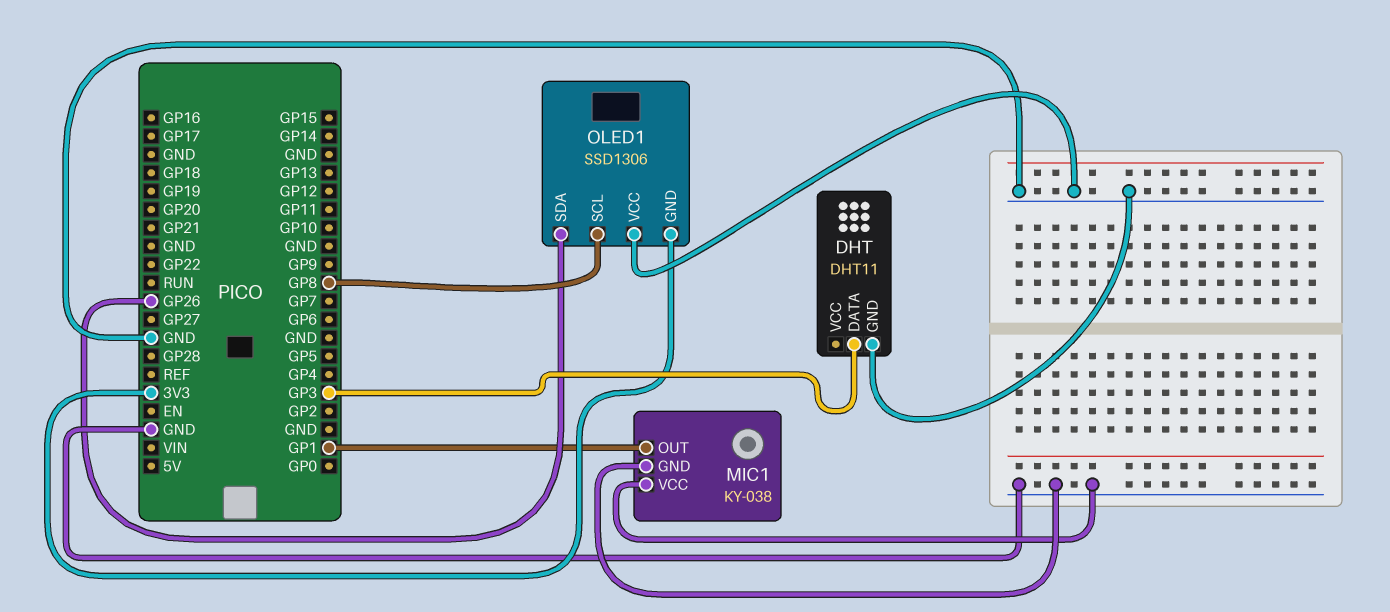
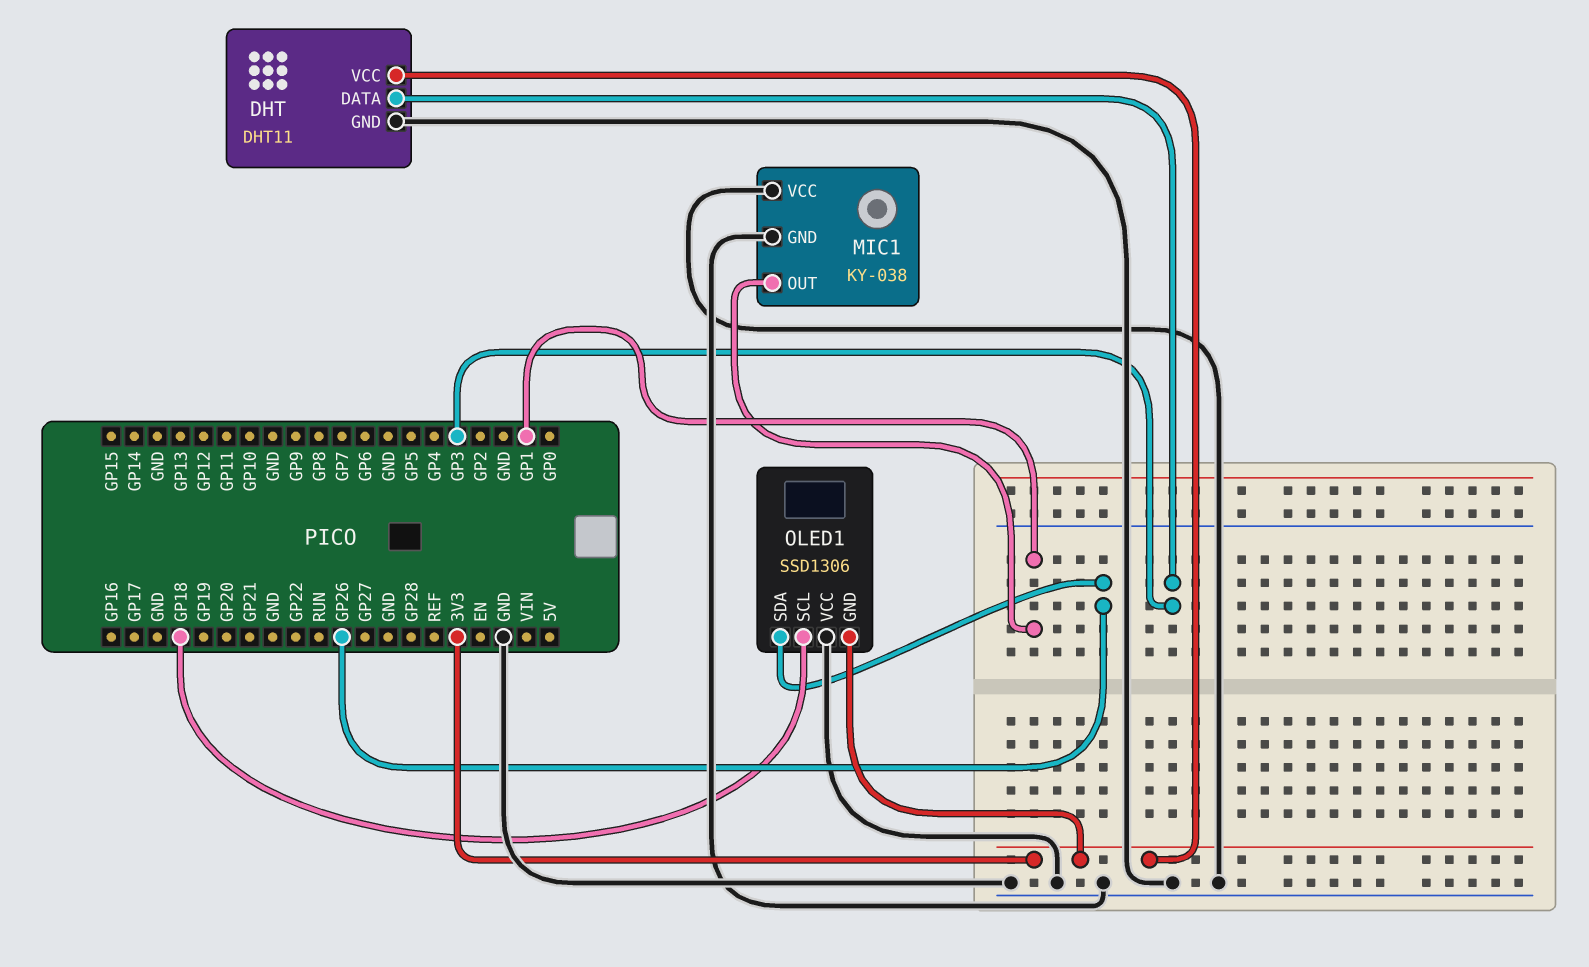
DHT pin VCC: none -> 3V3
OLED1 pin SCL: GP8 -> GP18

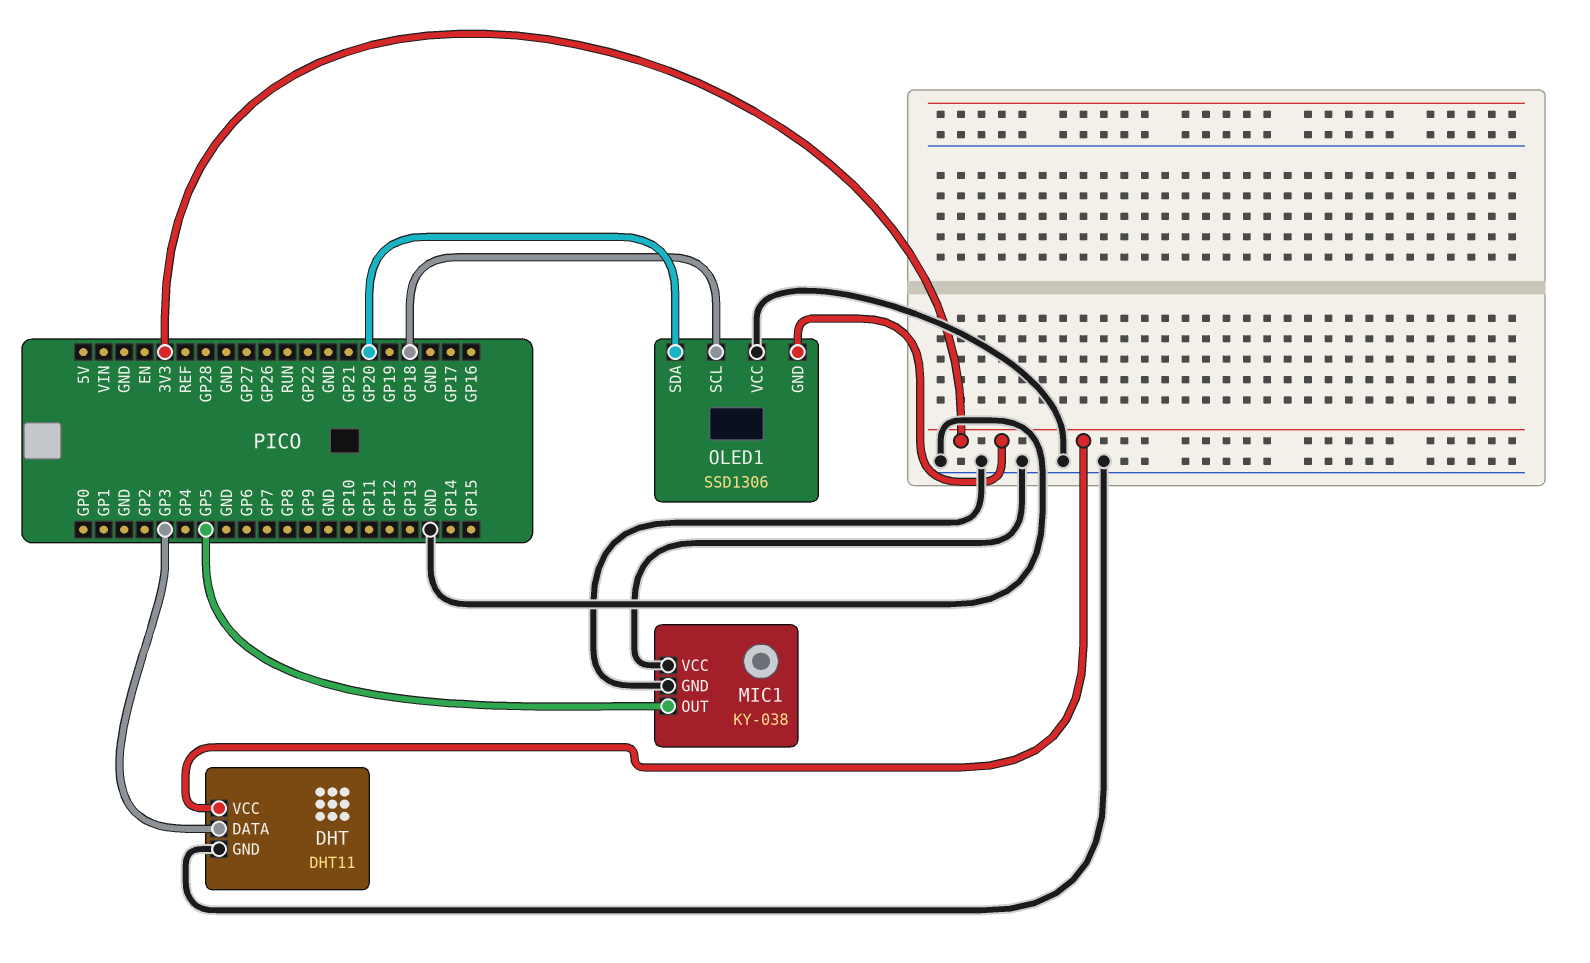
MIC1 pin OUT: GP1 -> GP5
OLED1 pin SDA: GP26 -> GP20

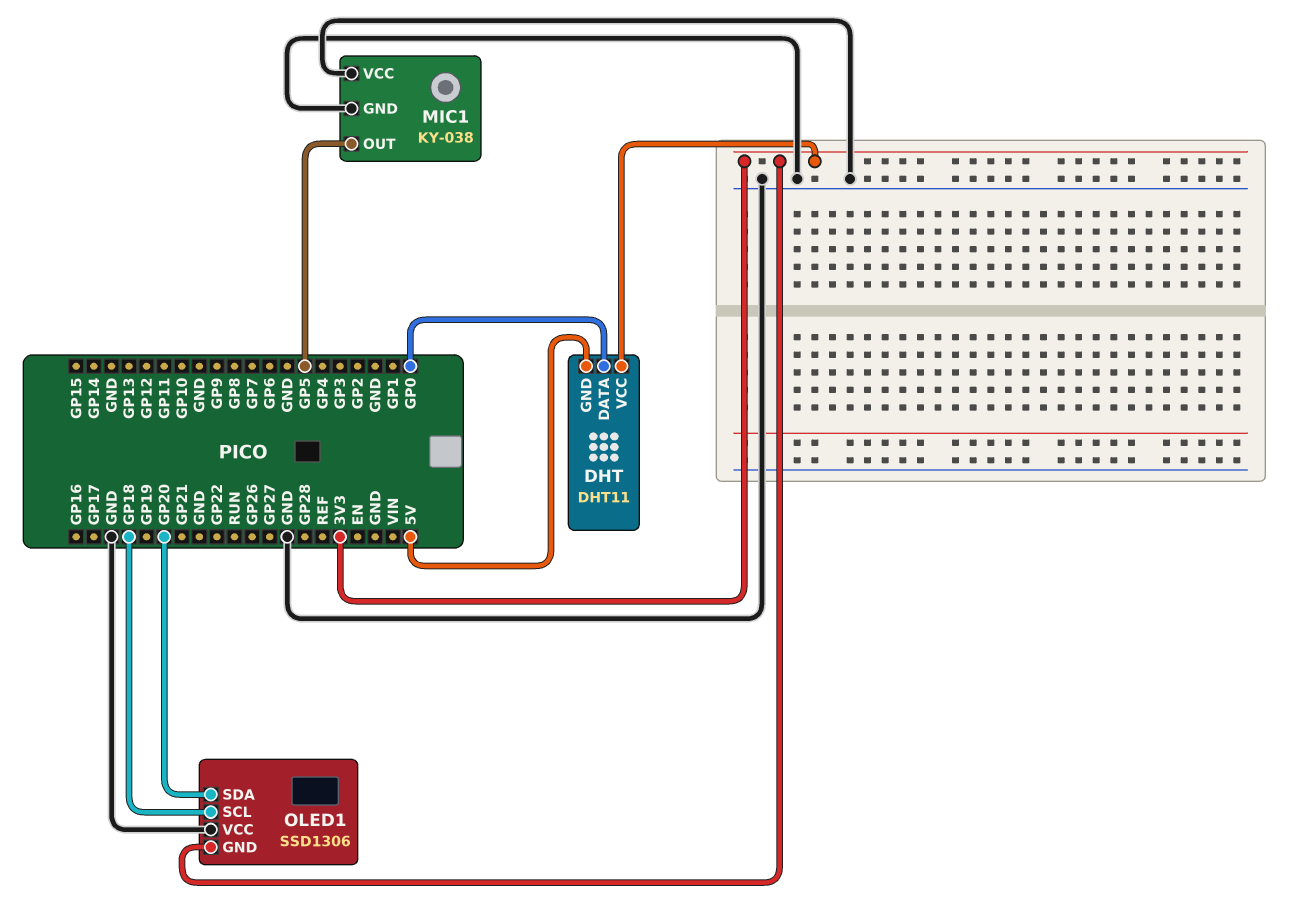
DHT pin DATA: GP3 -> GP0
DHT pin GND: GND -> 5V

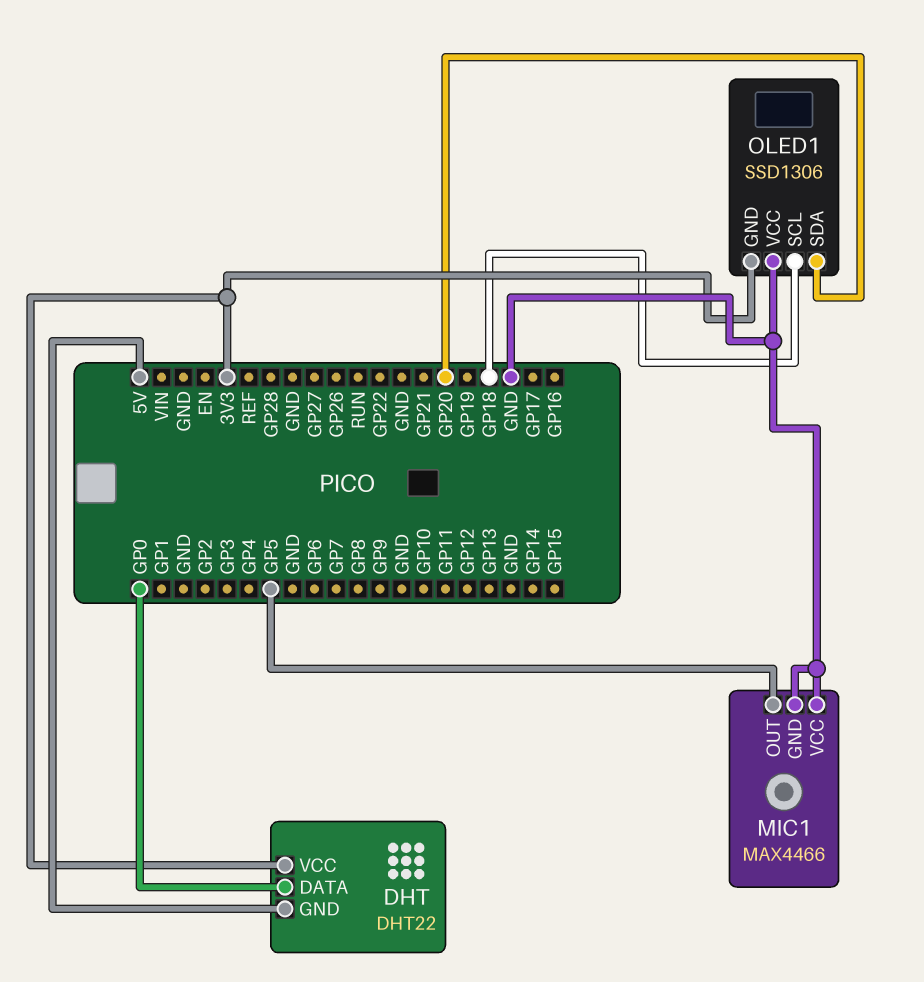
DHT: DHT11 -> DHT22
MIC1: KY-038 -> MAX4466

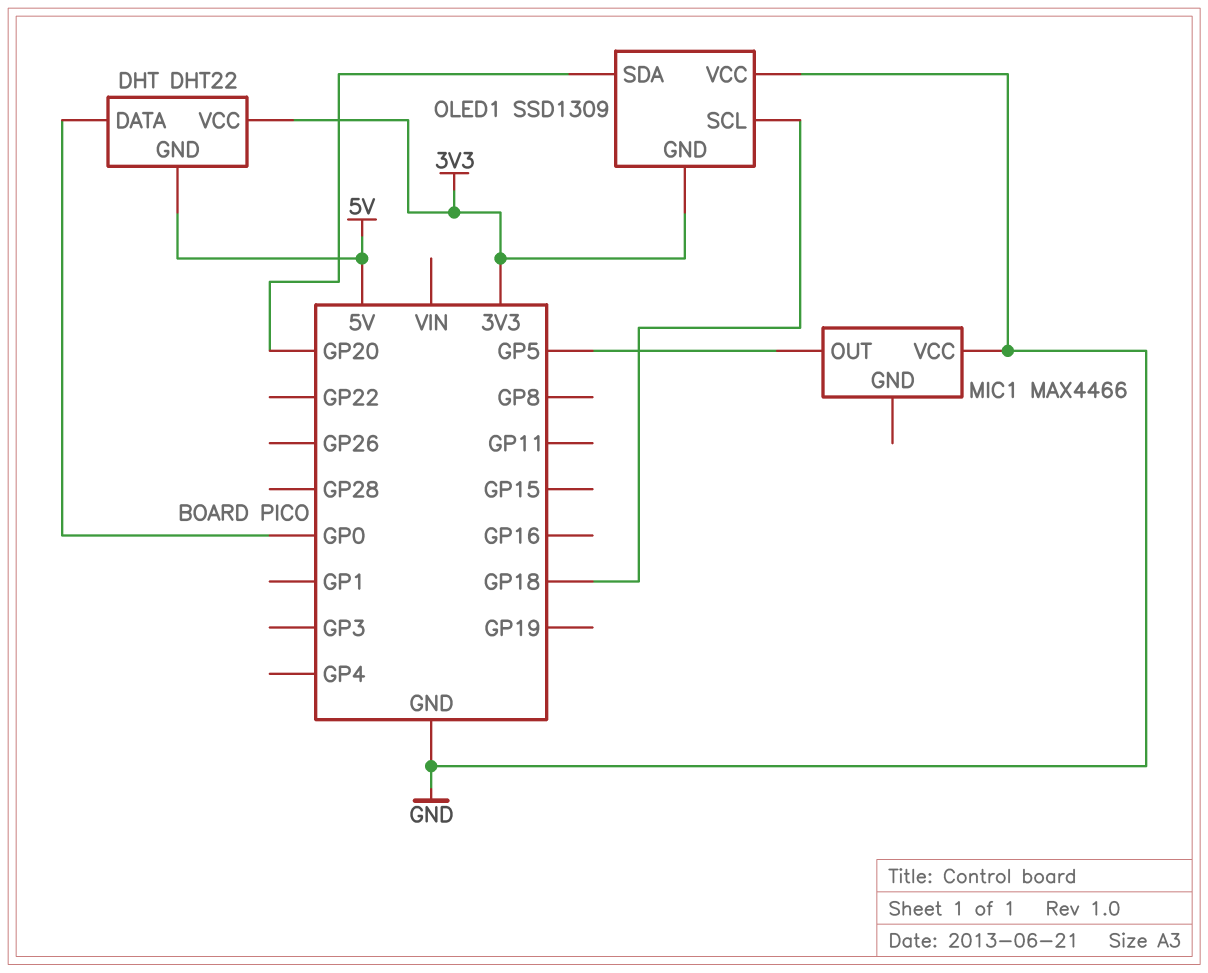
MIC1 pin GND: GND -> none
OLED1: SSD1306 -> SSD1309

